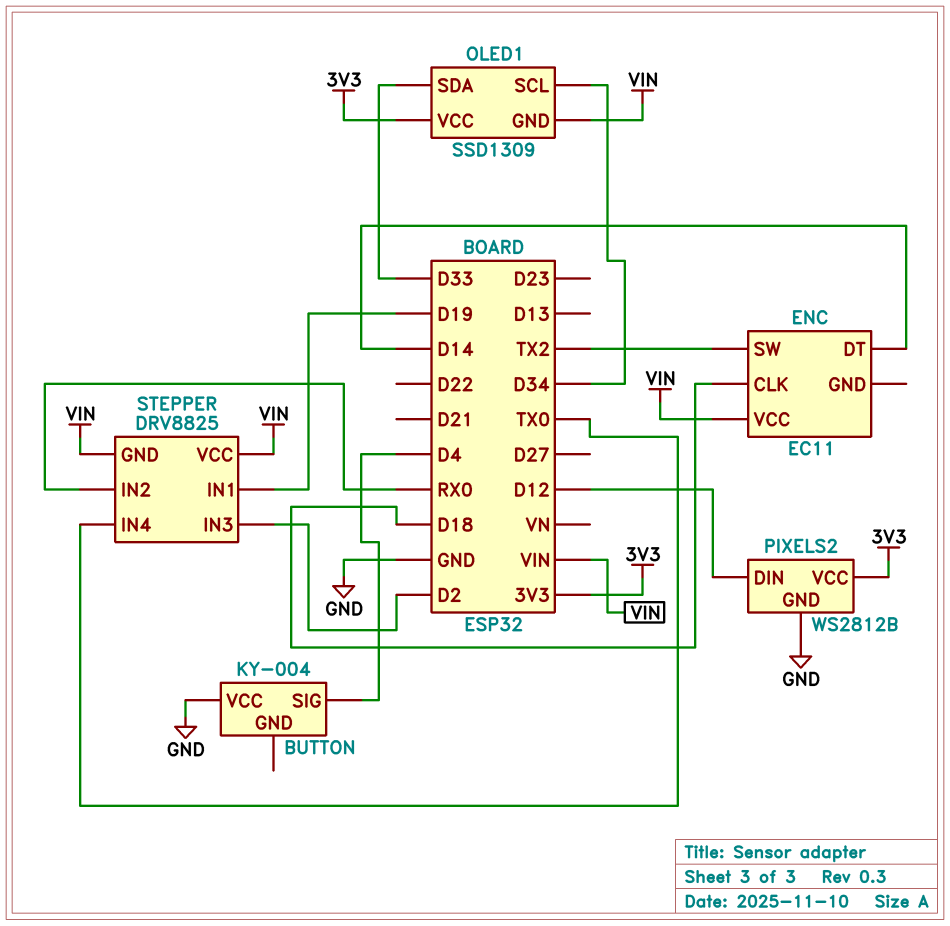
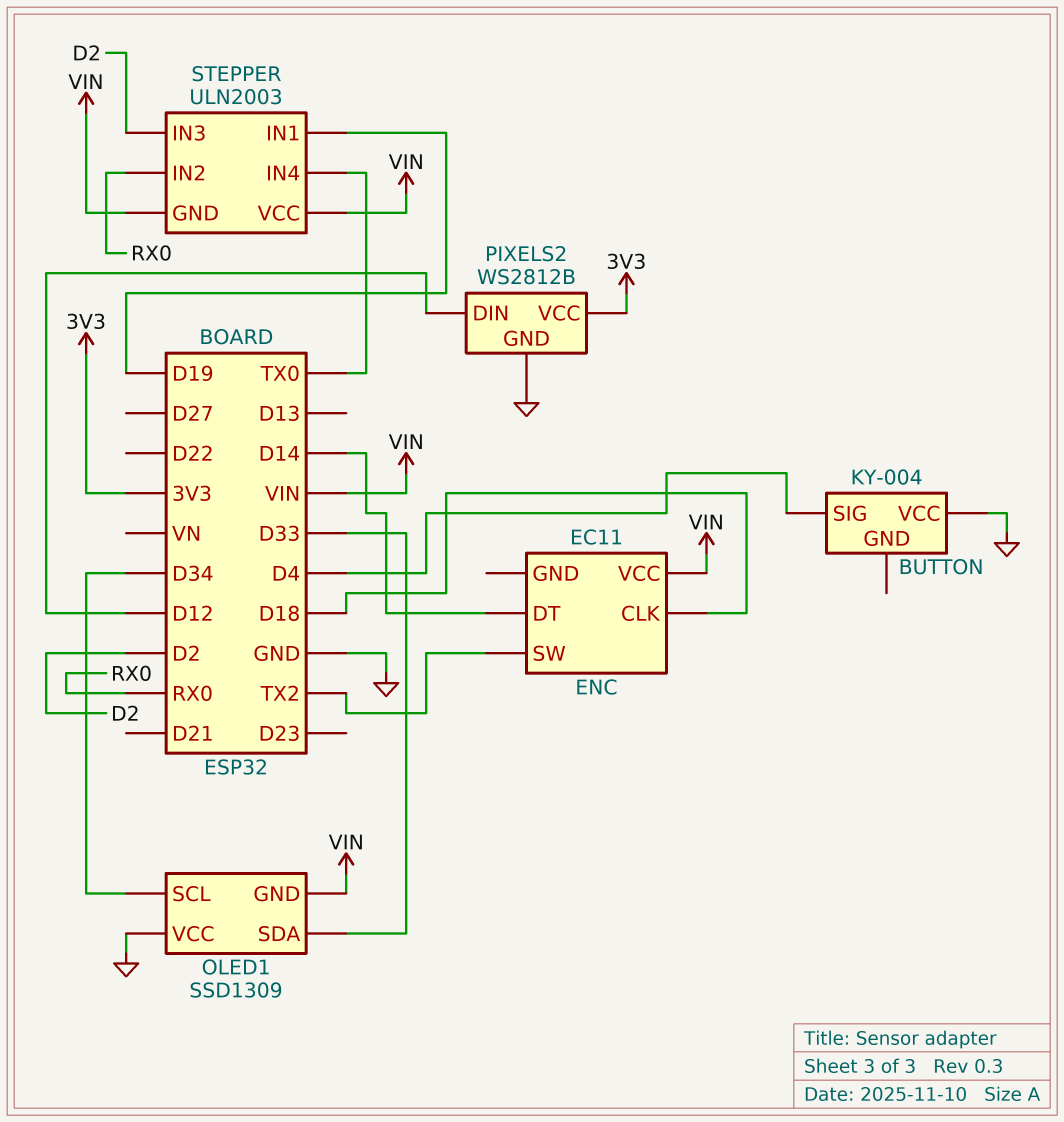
OLED1 pin VCC: 3V3 -> GND
STEPPER: DRV8825 -> ULN2003

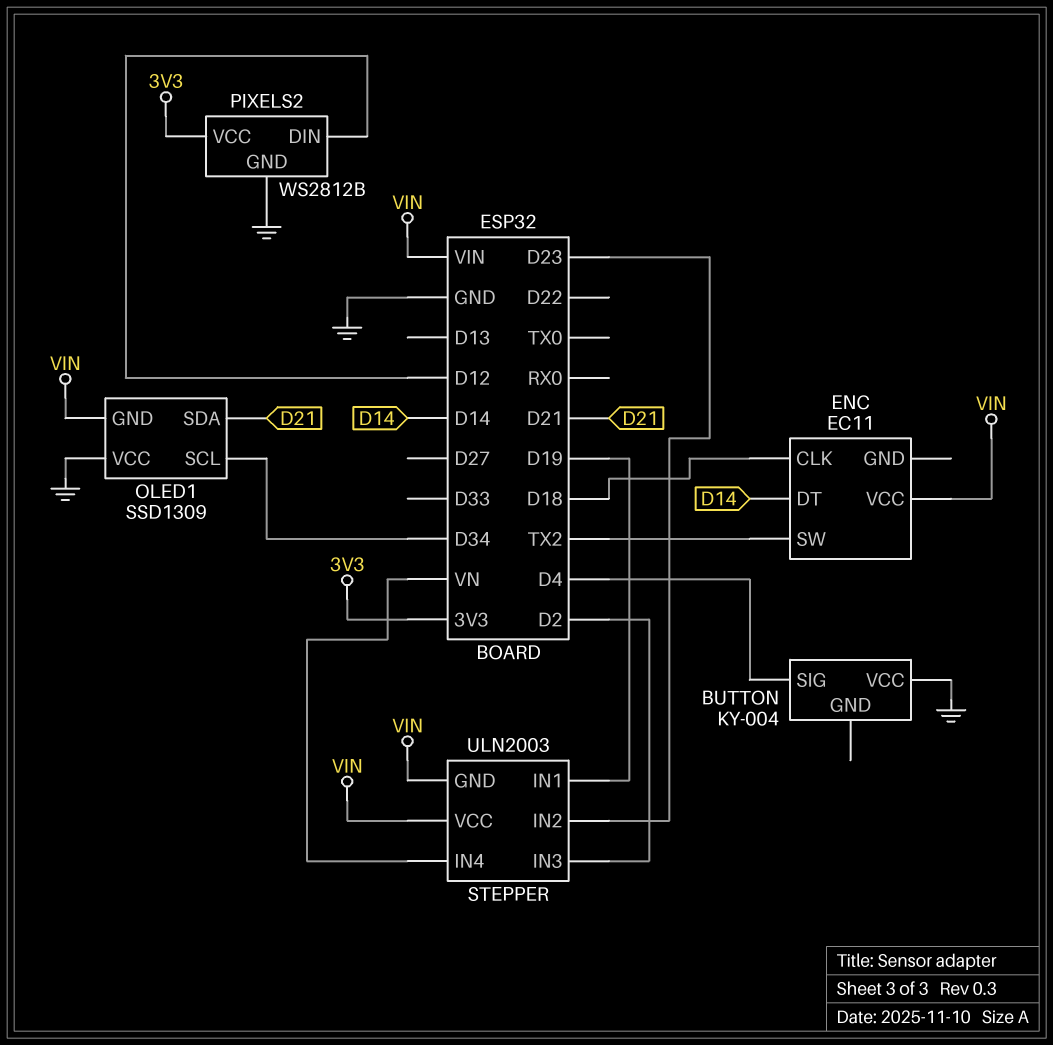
OLED1 pin SDA: D33 -> D21
STEPPER pin IN2: RX0 -> D23
STEPPER pin IN4: TX0 -> VN

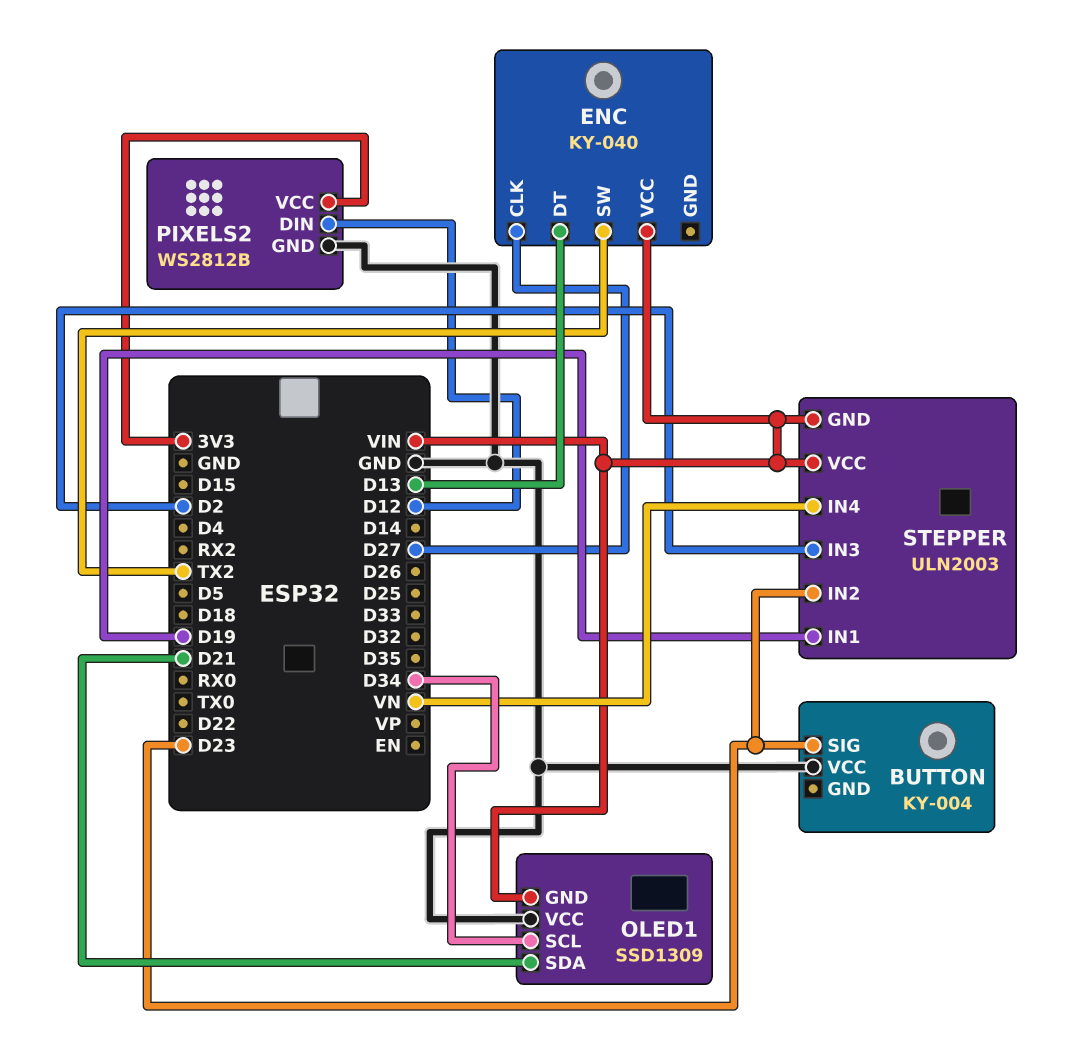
BUTTON pin SIG: D4 -> D23
ENC: EC11 -> KY-040
ENC pin CLK: D18 -> D27
ENC pin DT: D14 -> D13

